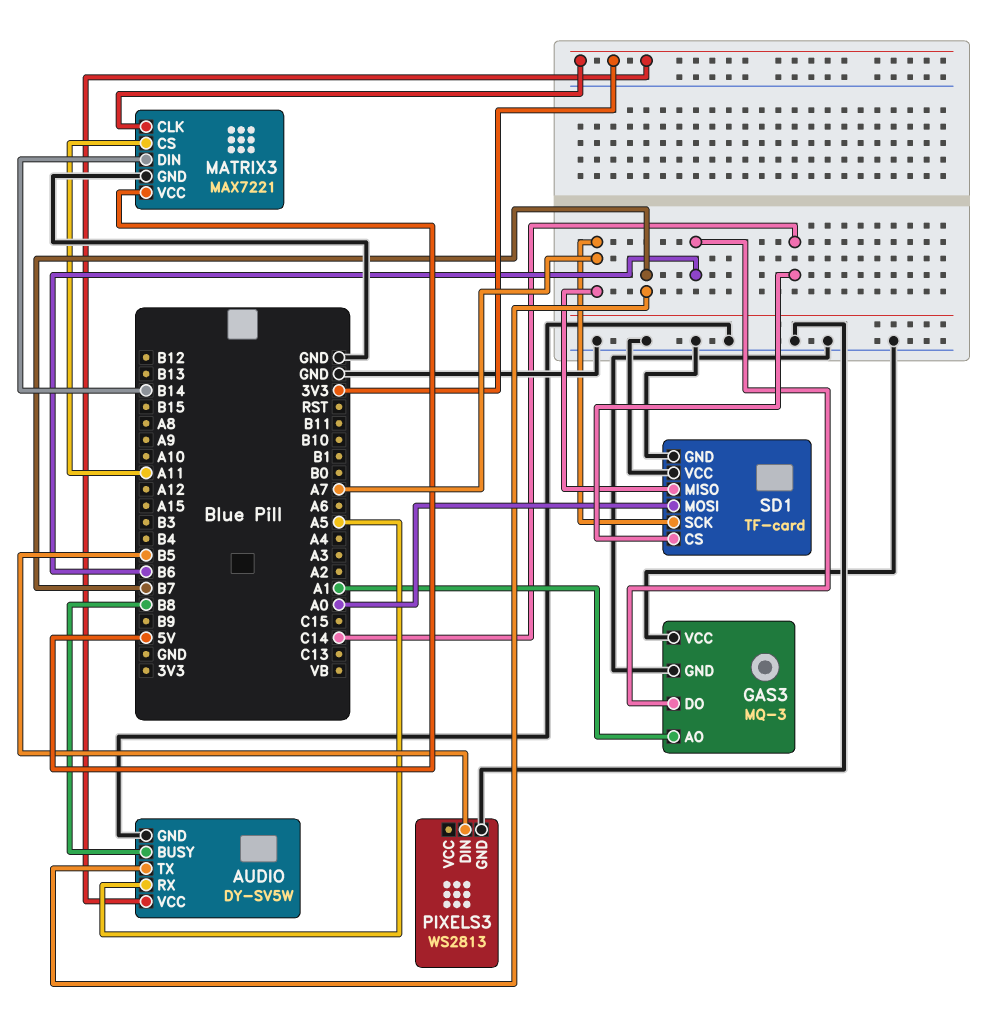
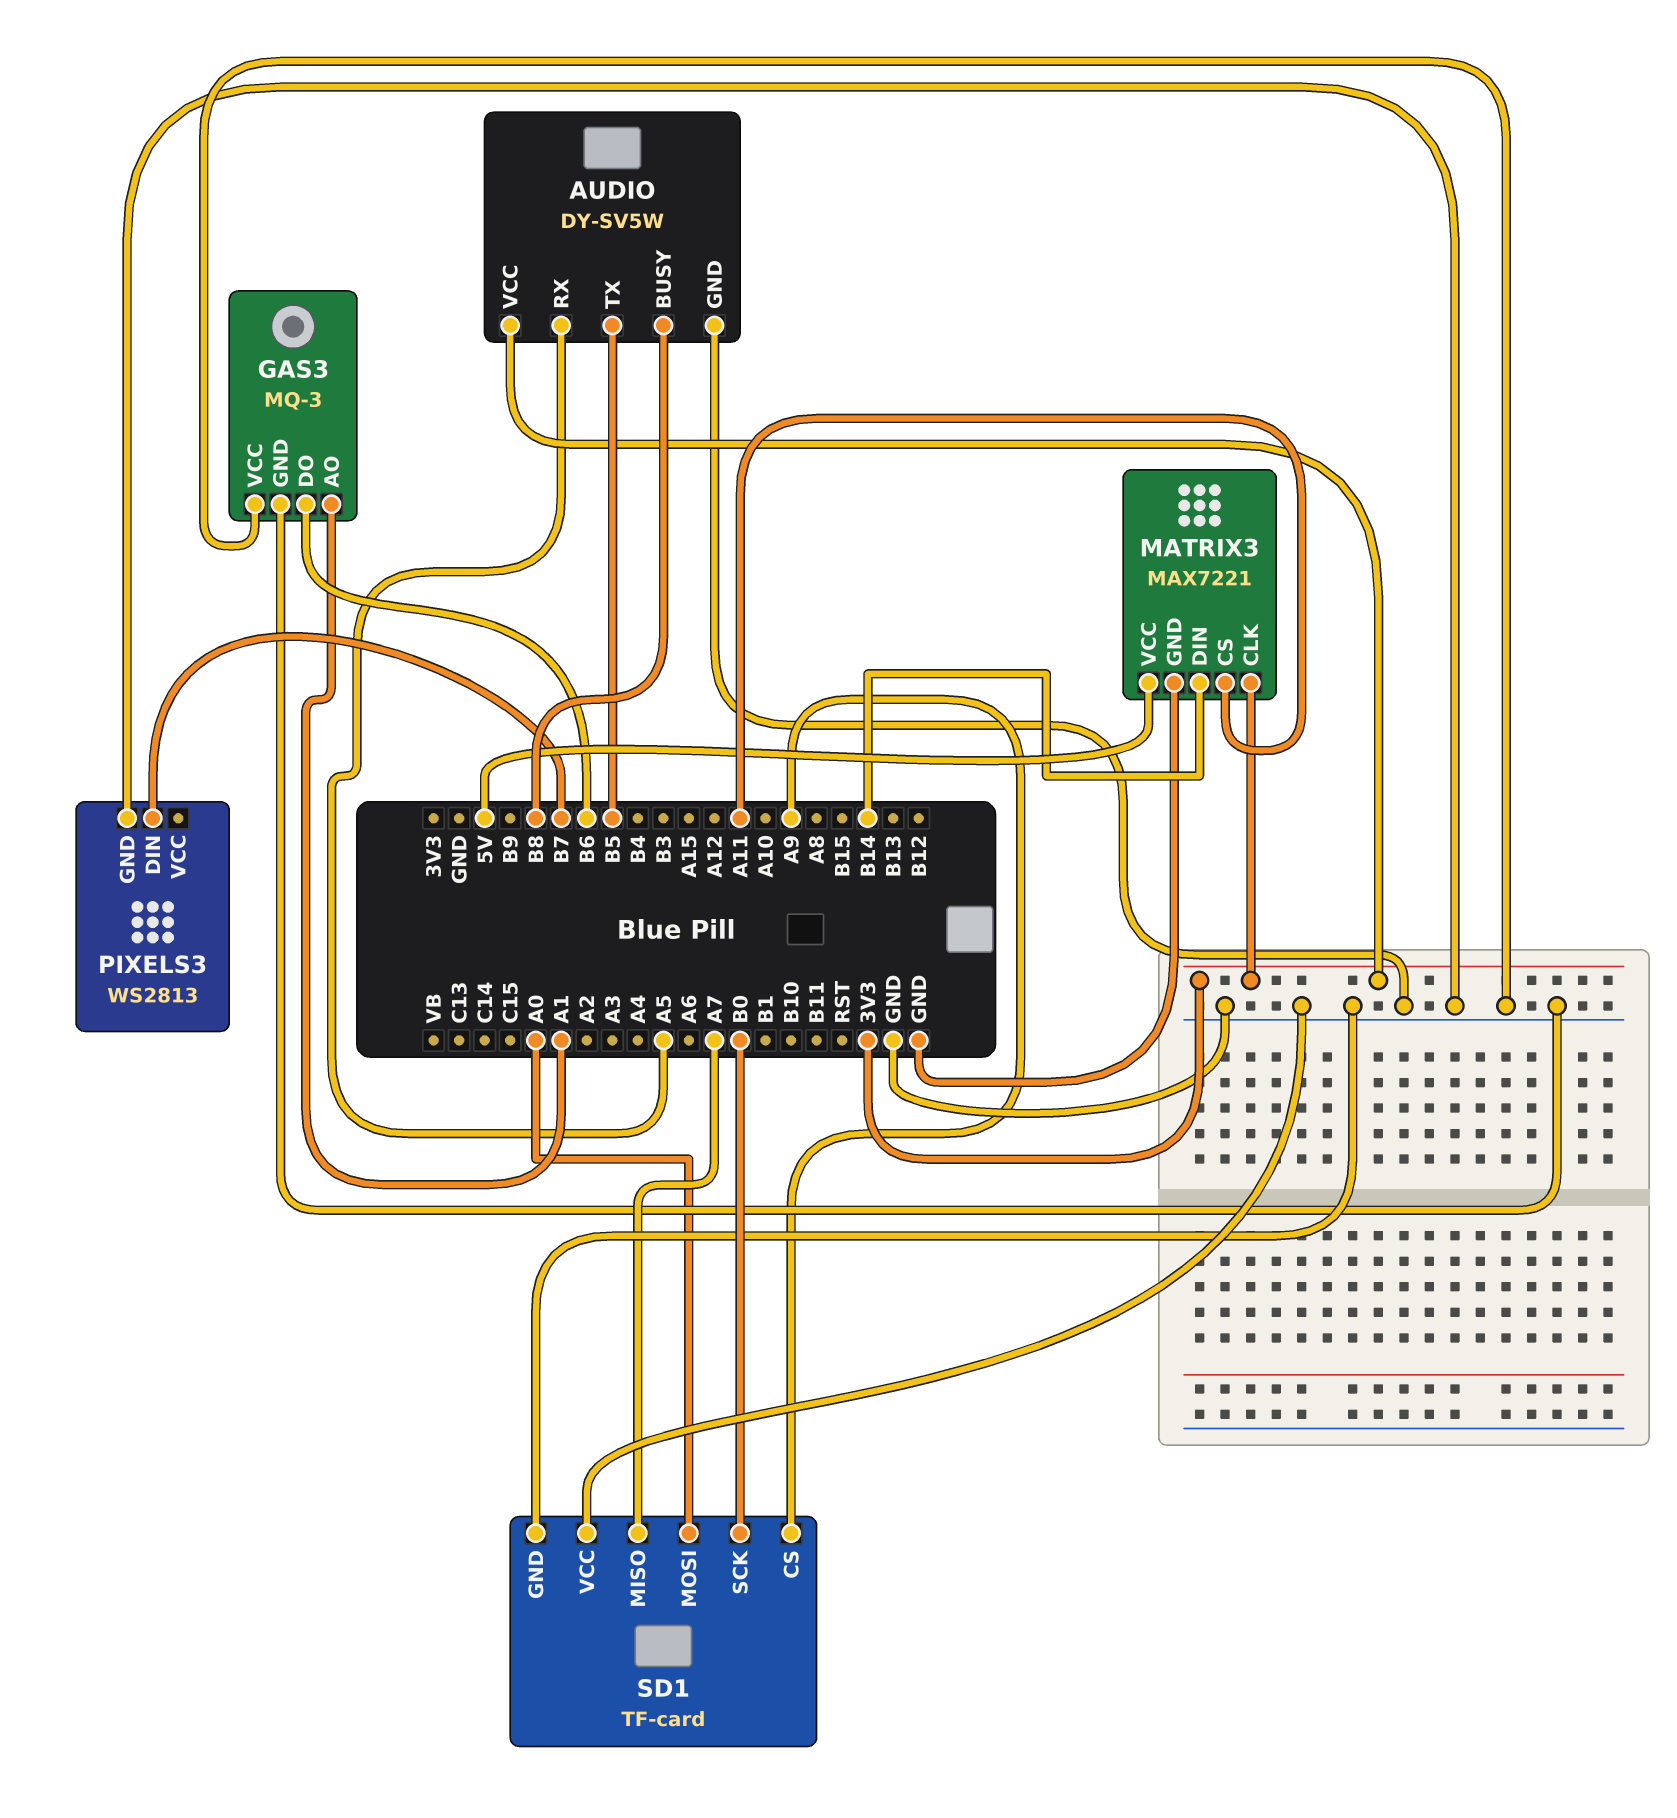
AUDIO pin TX: B7 -> B5
PIXELS3 pin DIN: B5 -> B7
SD1 pin CS: C14 -> A9
SD1 pin SCK: A7 -> B0

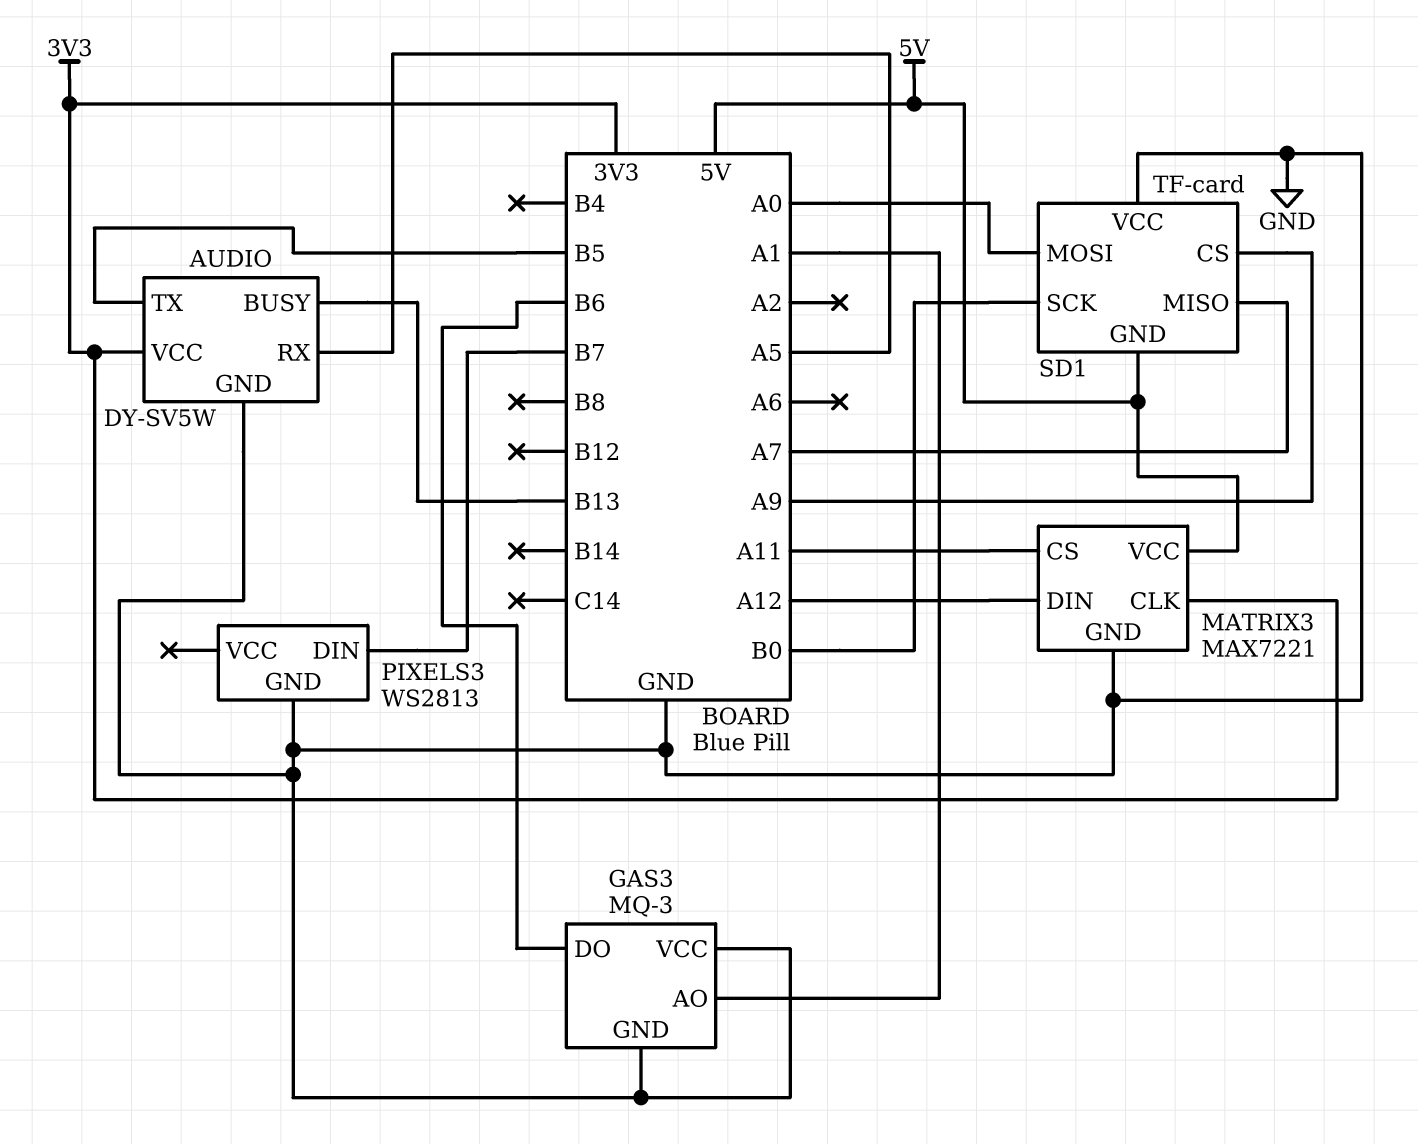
AUDIO pin BUSY: B8 -> B13
MATRIX3 pin DIN: B14 -> A12
SD1 pin GND: GND -> 5V

